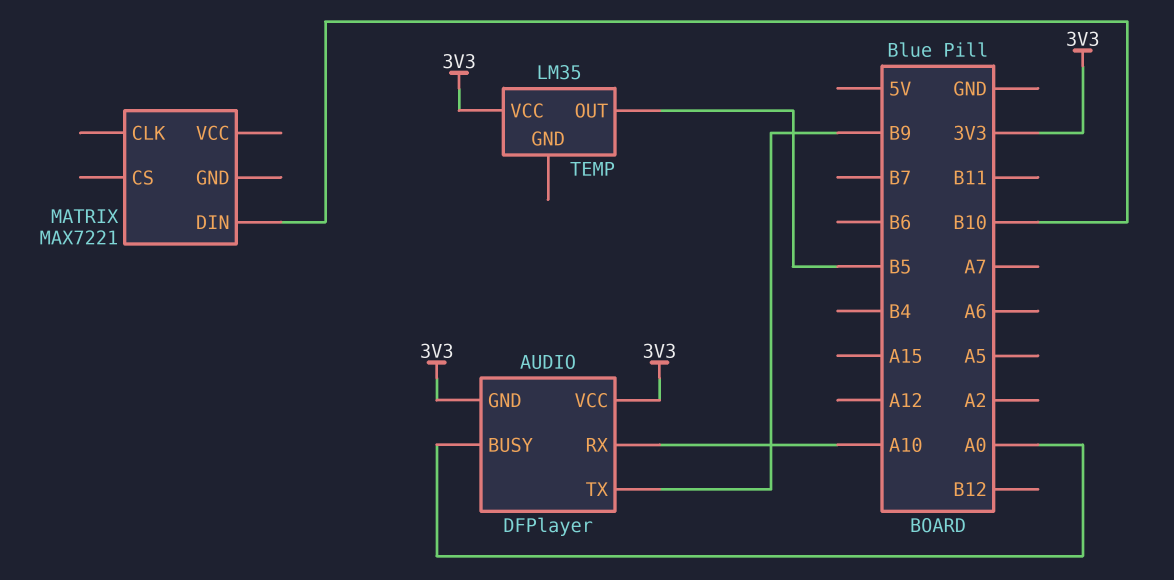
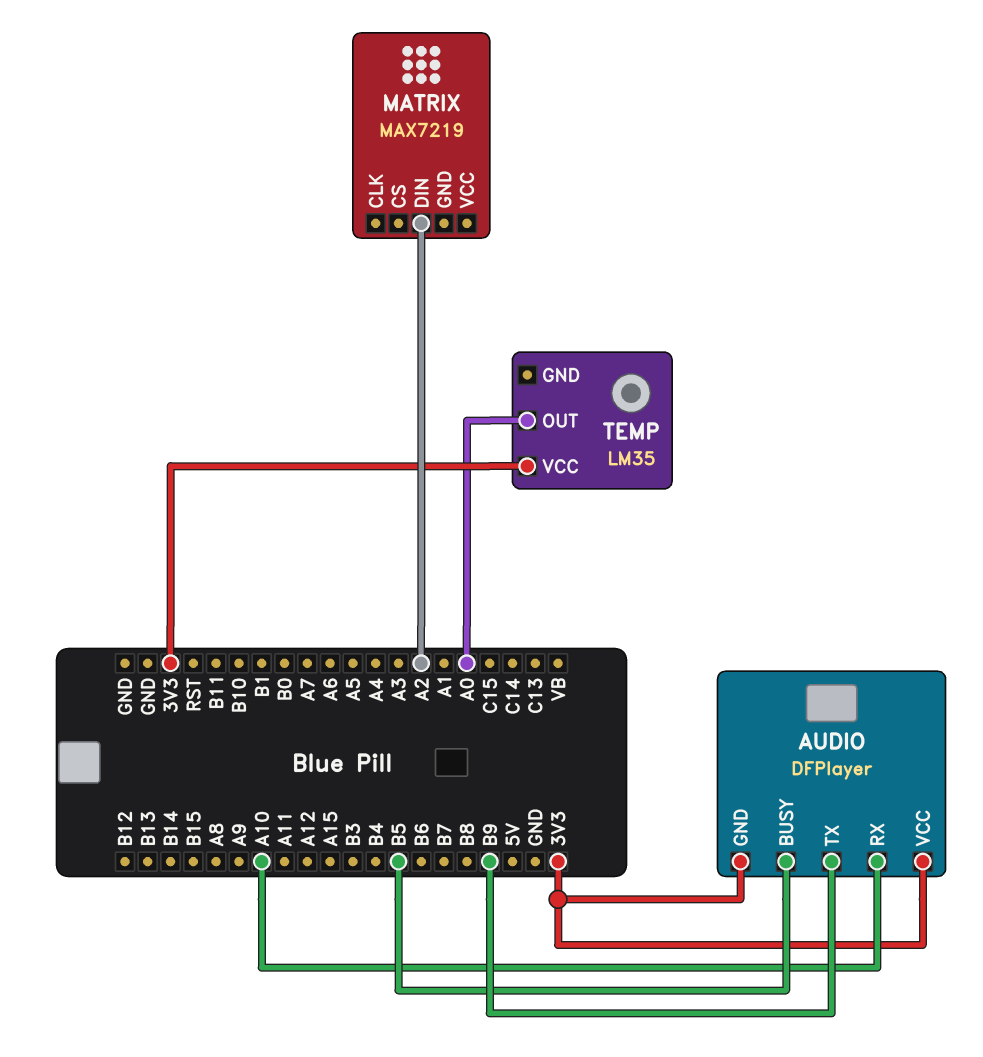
AUDIO pin BUSY: A0 -> B5
MATRIX: MAX7221 -> MAX7219
MATRIX pin DIN: B10 -> A2
TEMP pin OUT: B5 -> A0

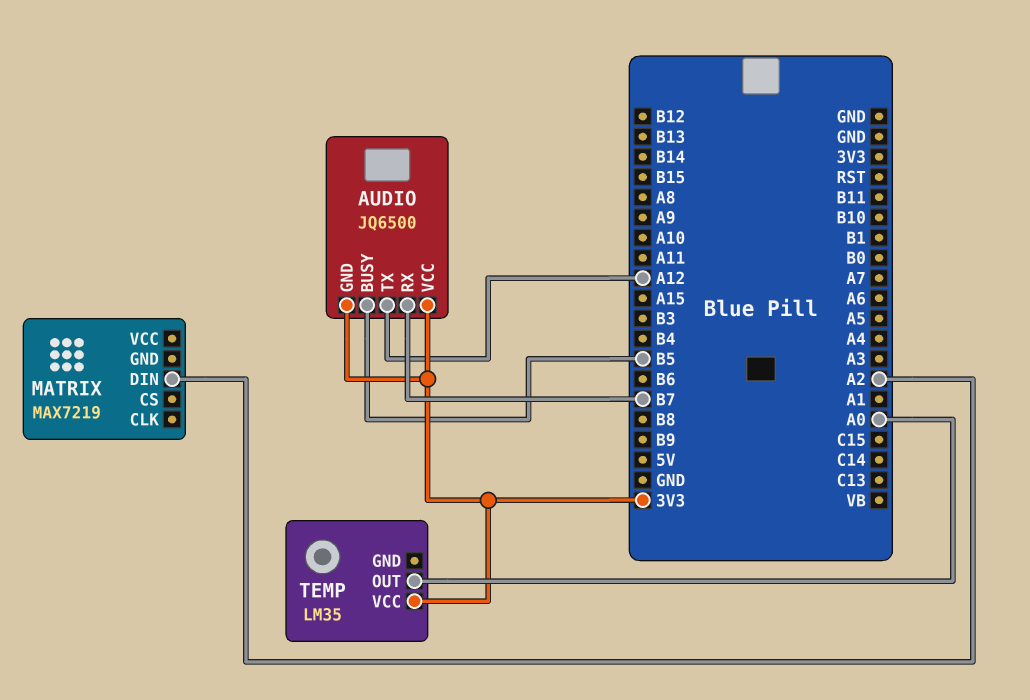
AUDIO: DFPlayer -> JQ6500
AUDIO pin RX: A10 -> B7
AUDIO pin TX: B9 -> A12

